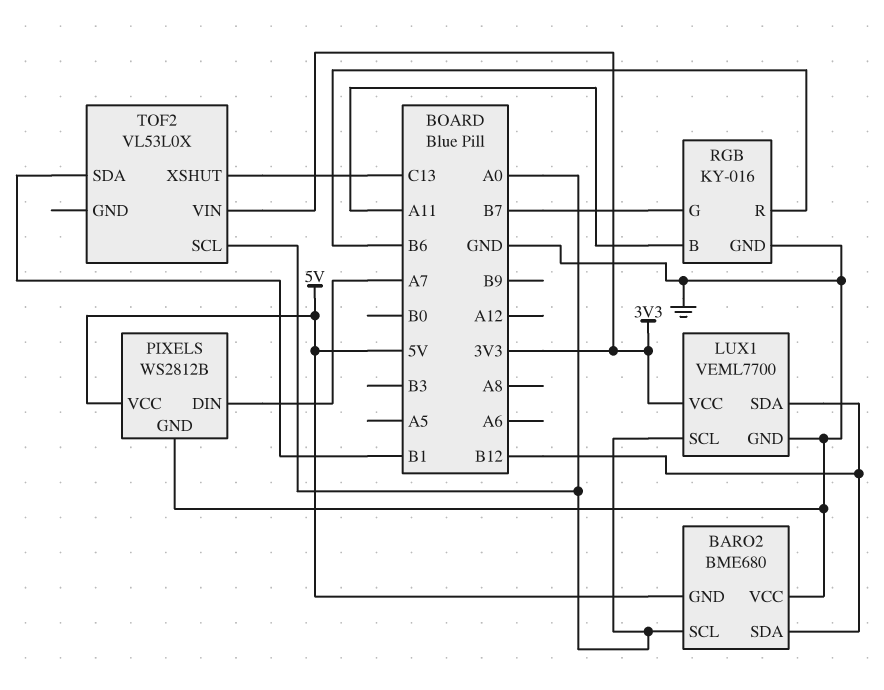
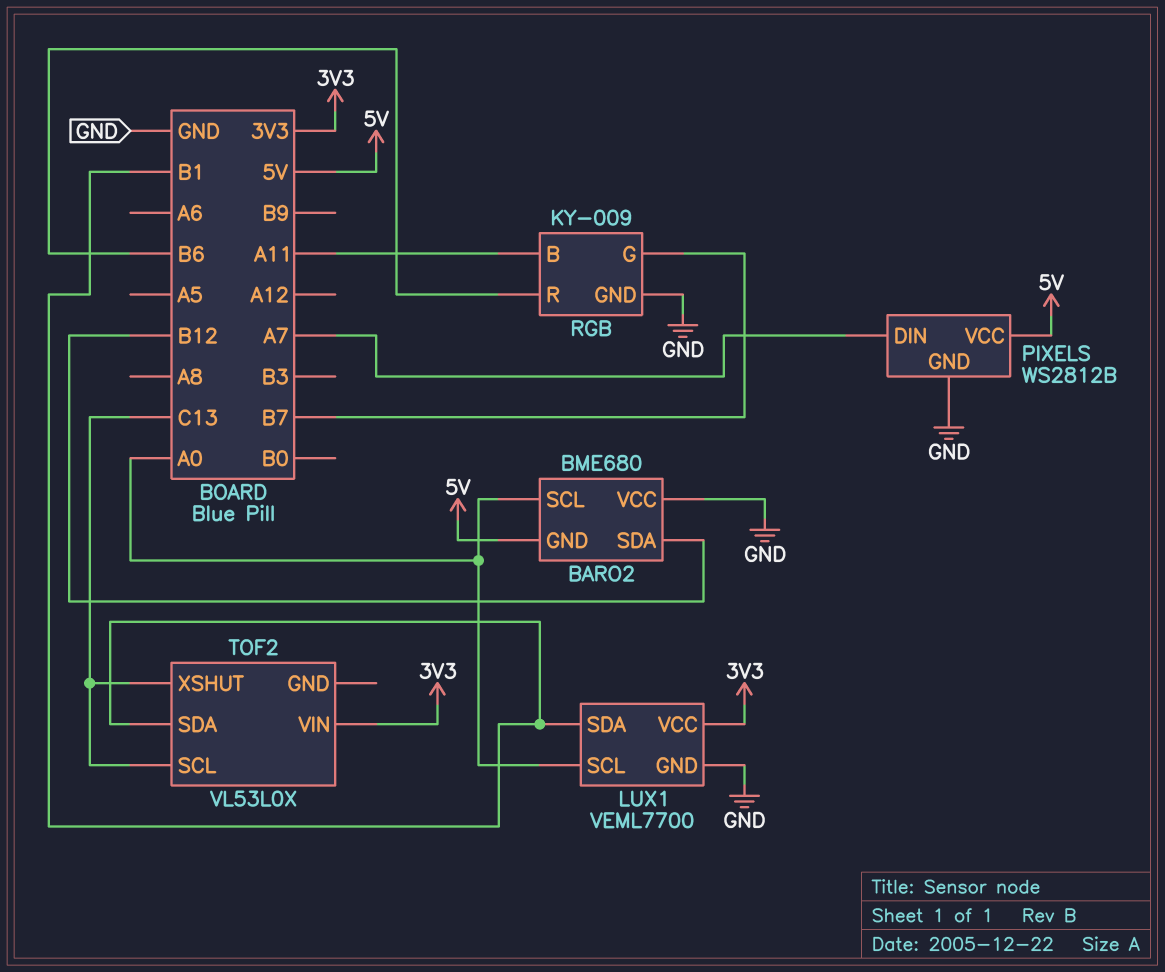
LUX1 pin SDA: B12 -> B1
RGB: KY-016 -> KY-009
TOF2 pin SCL: A0 -> C13

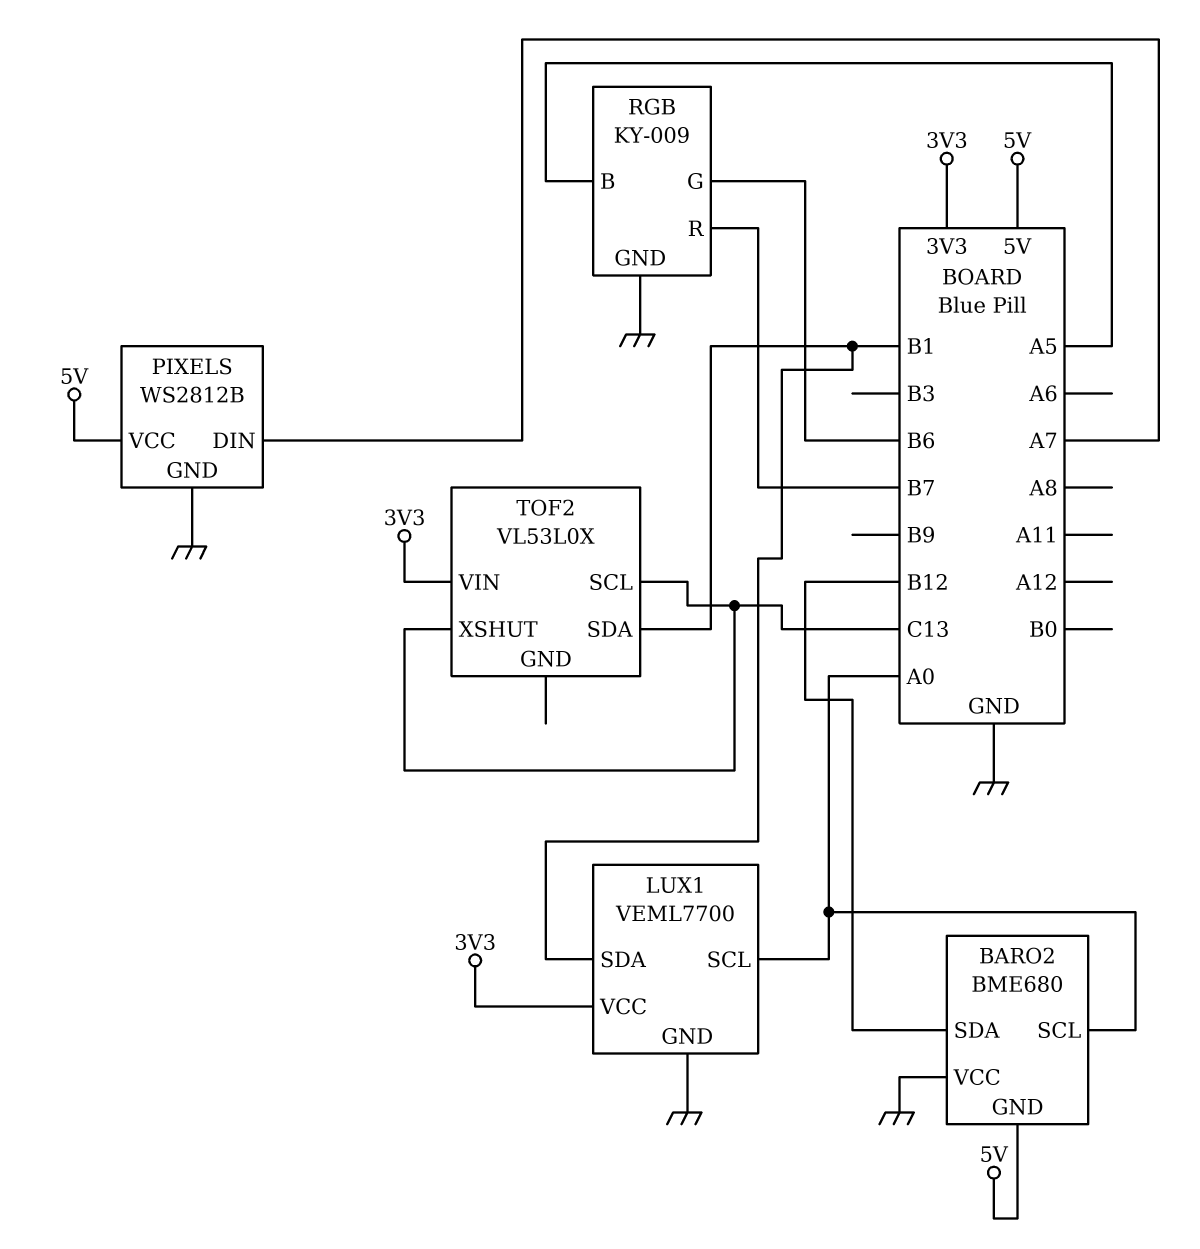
RGB pin B: A11 -> A5
RGB pin G: B7 -> B6
RGB pin R: B6 -> B7

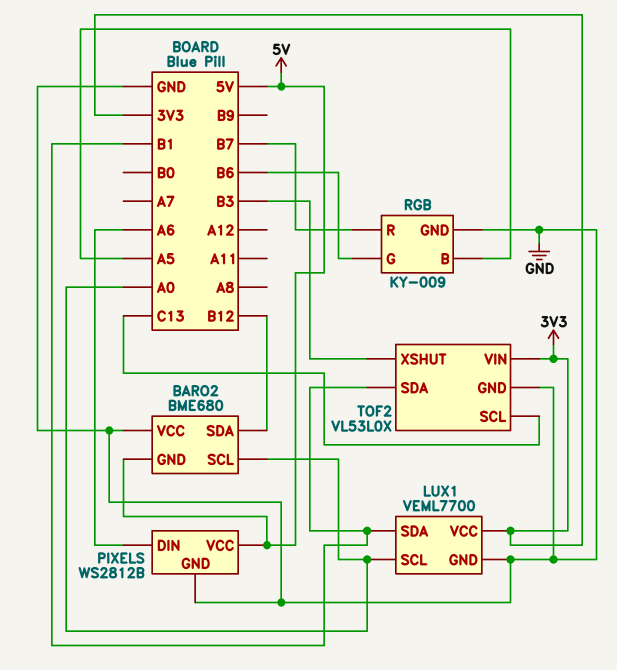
PIXELS pin DIN: A7 -> A6
TOF2 pin GND: none -> GND
TOF2 pin XSHUT: C13 -> B3

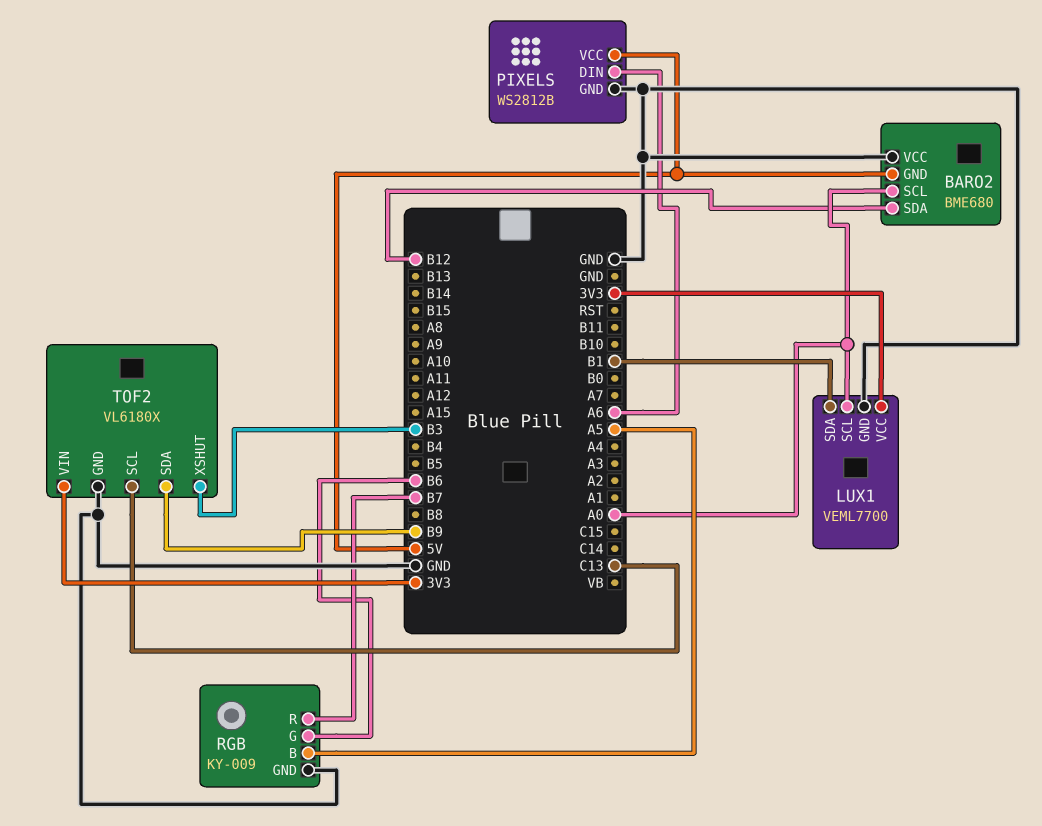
TOF2: VL53L0X -> VL6180X
TOF2 pin SDA: B1 -> B9

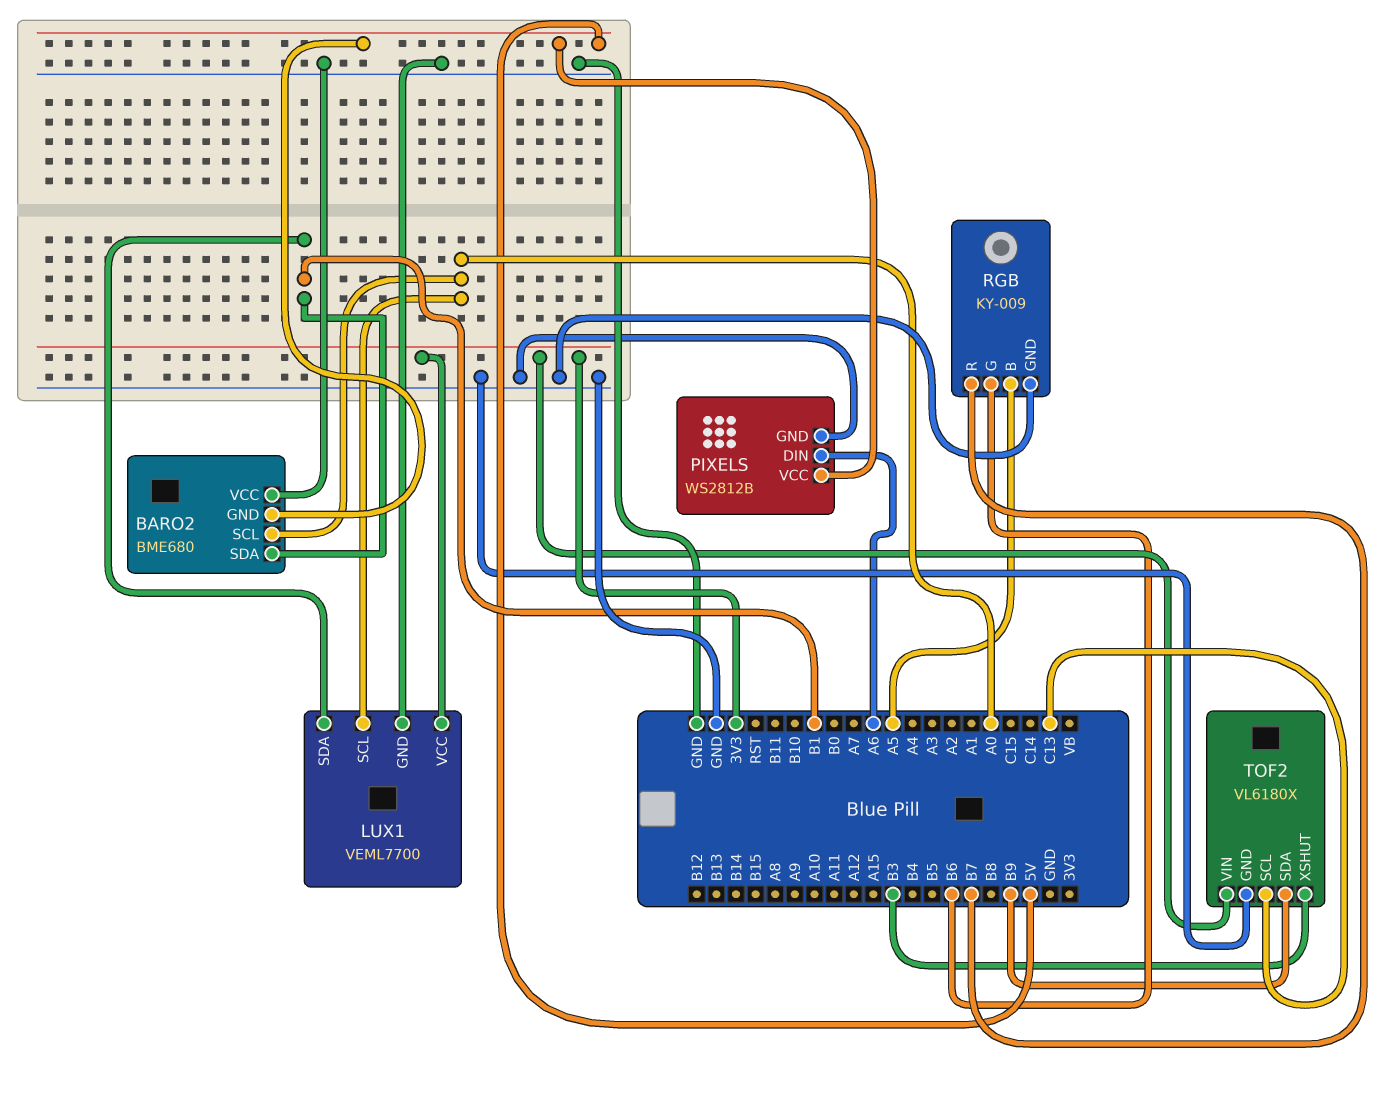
BARO2 pin SDA: B12 -> B1

